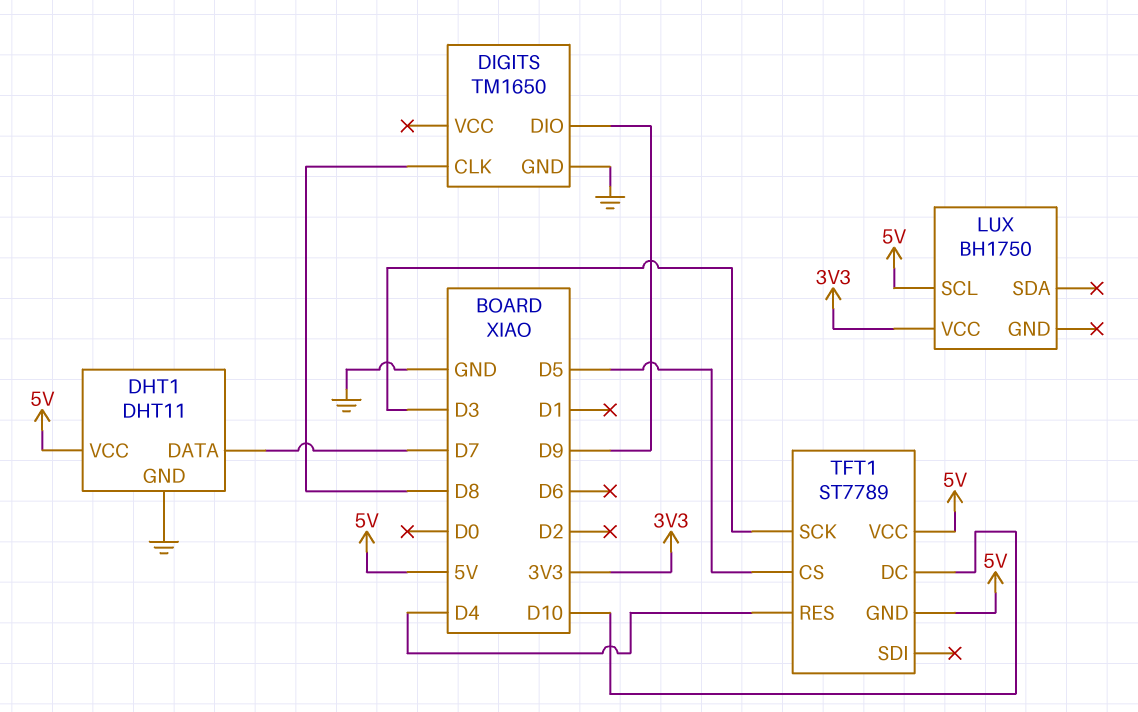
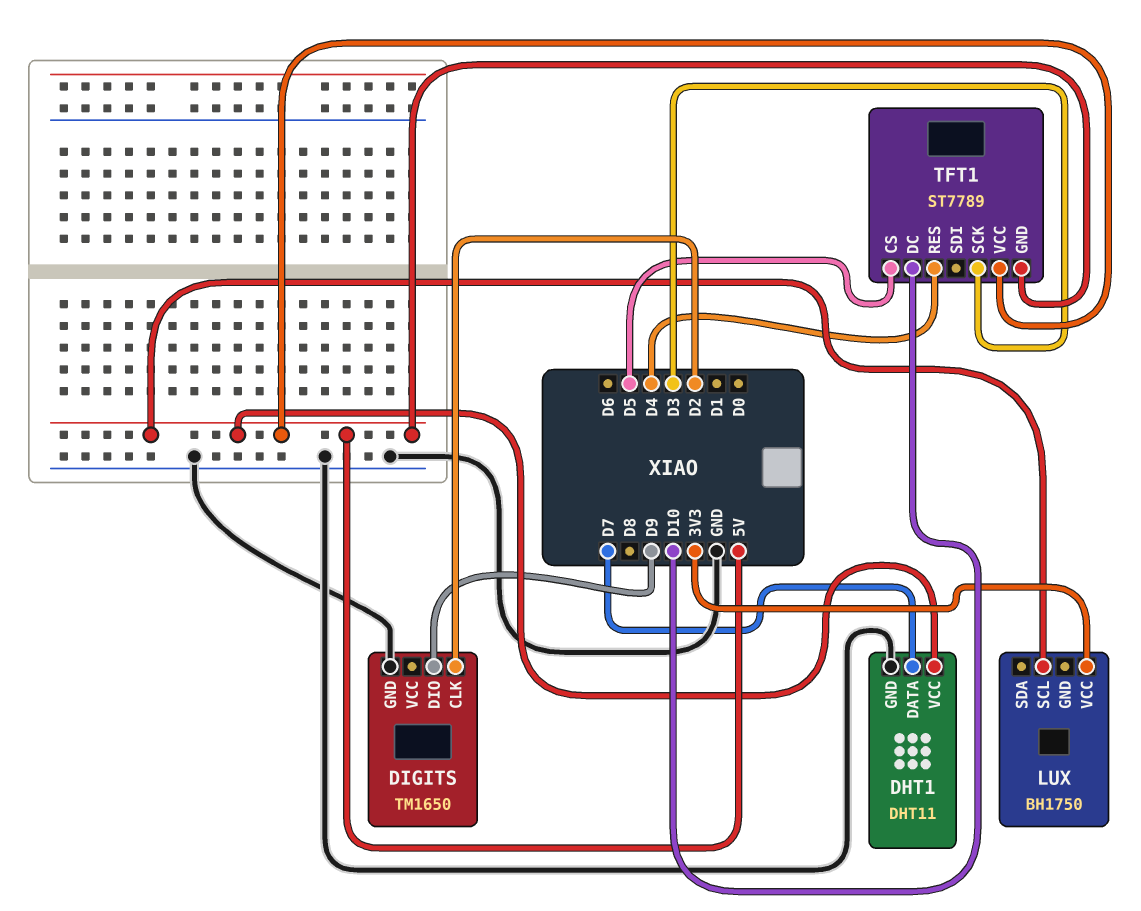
DIGITS pin CLK: D8 -> D2

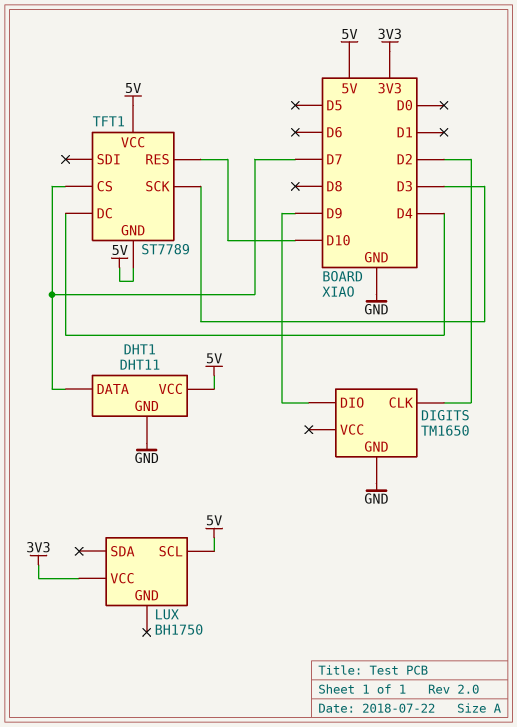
TFT1 pin CS: D5 -> D7
TFT1 pin DC: D10 -> D4
TFT1 pin RES: D4 -> D10

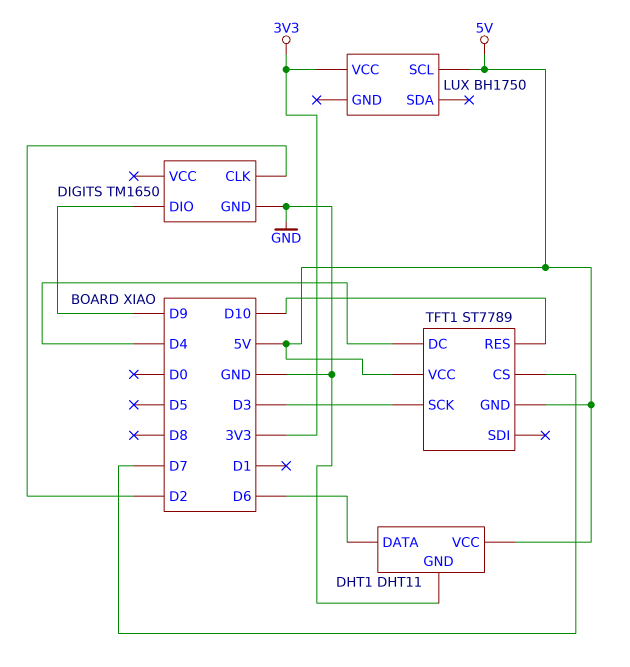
DHT1 pin DATA: D7 -> D6

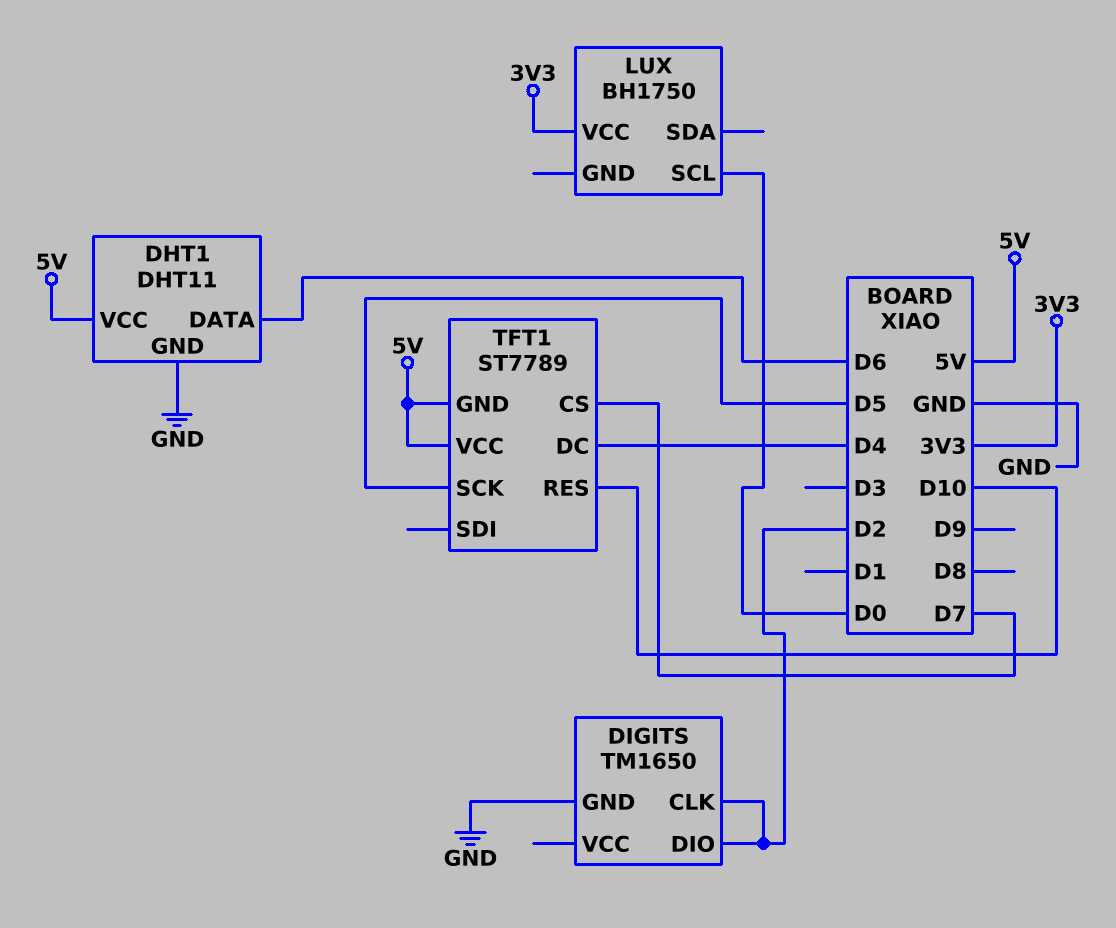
DIGITS pin DIO: D9 -> D2
LUX pin SCL: 5V -> D0
TFT1 pin SCK: D3 -> D5

